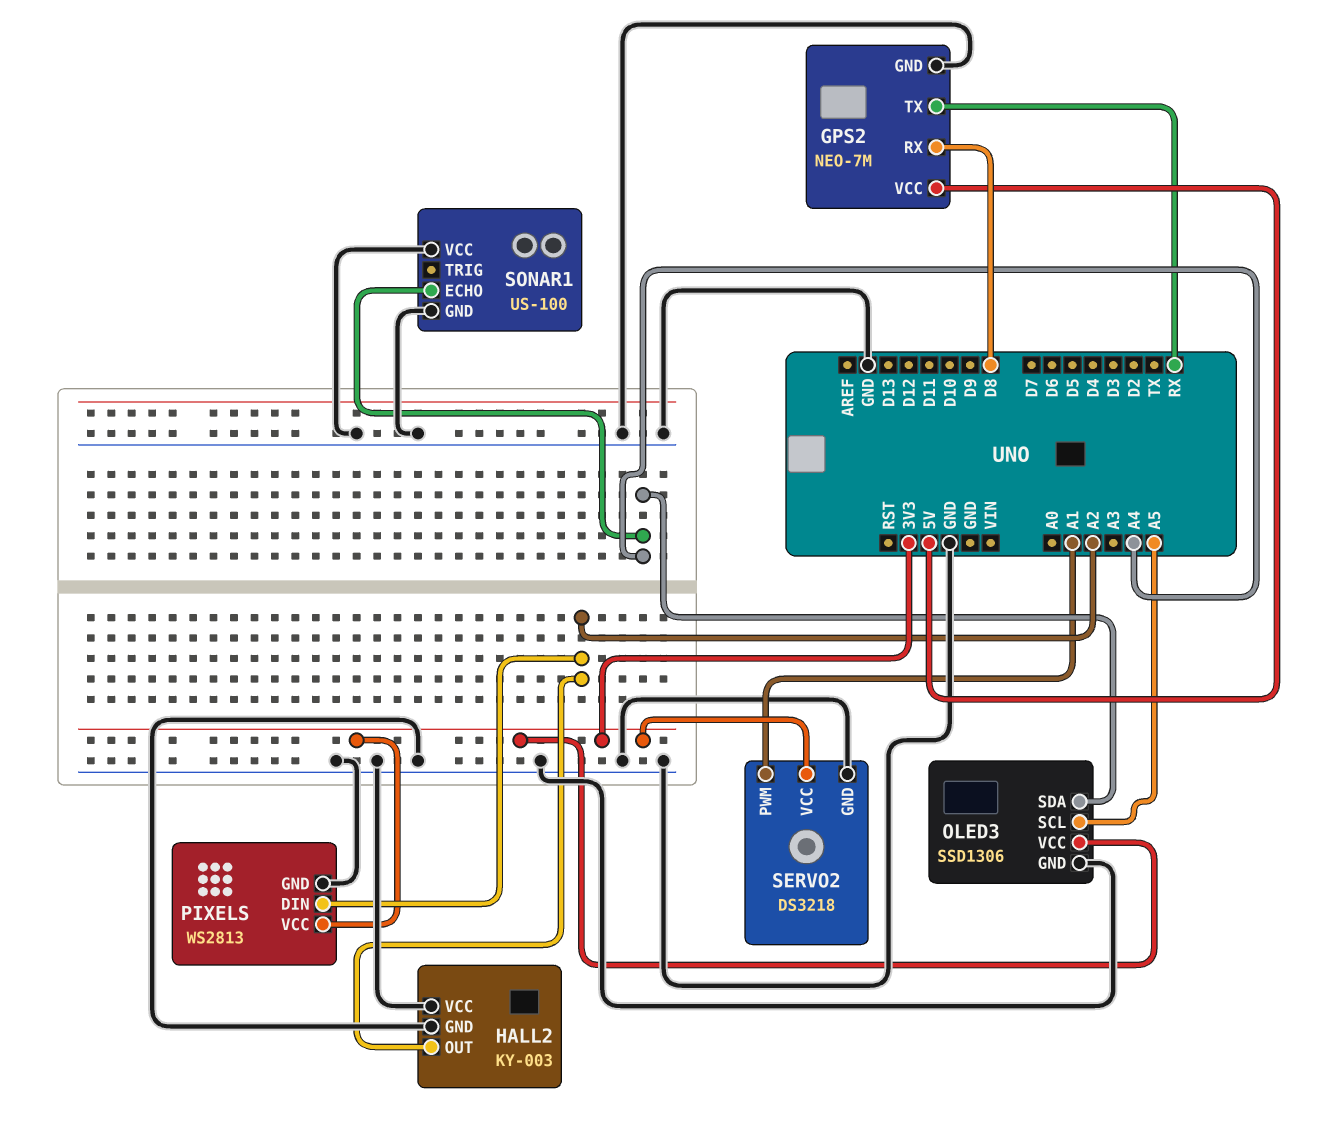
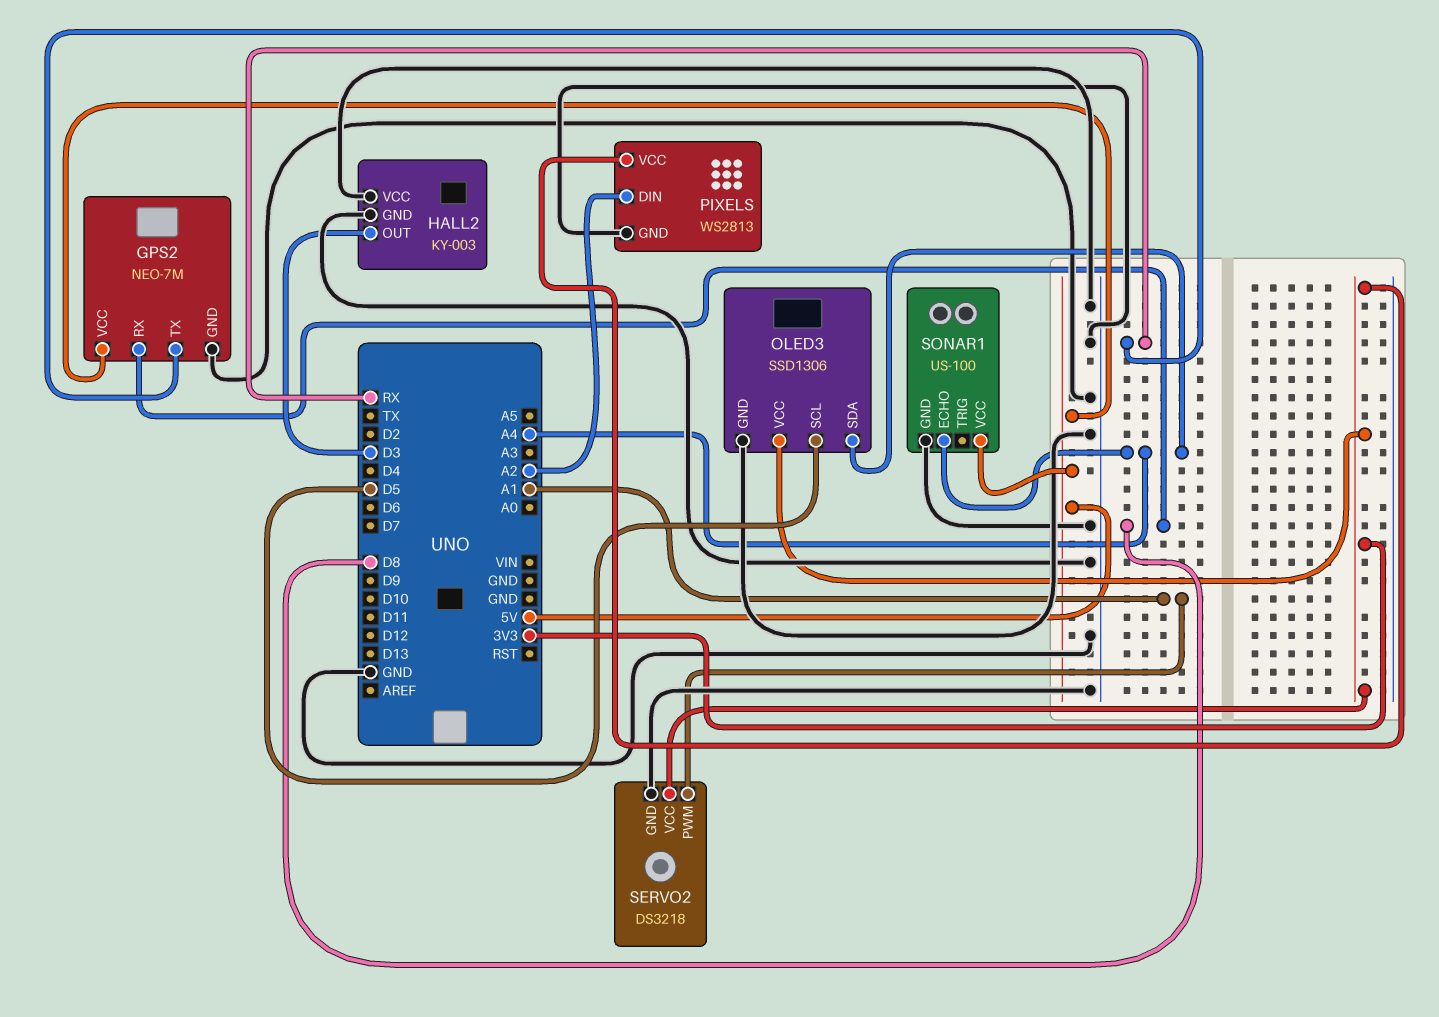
HALL2 pin OUT: A2 -> D3
OLED3 pin SCL: A5 -> D5
SONAR1 pin VCC: GND -> 5V

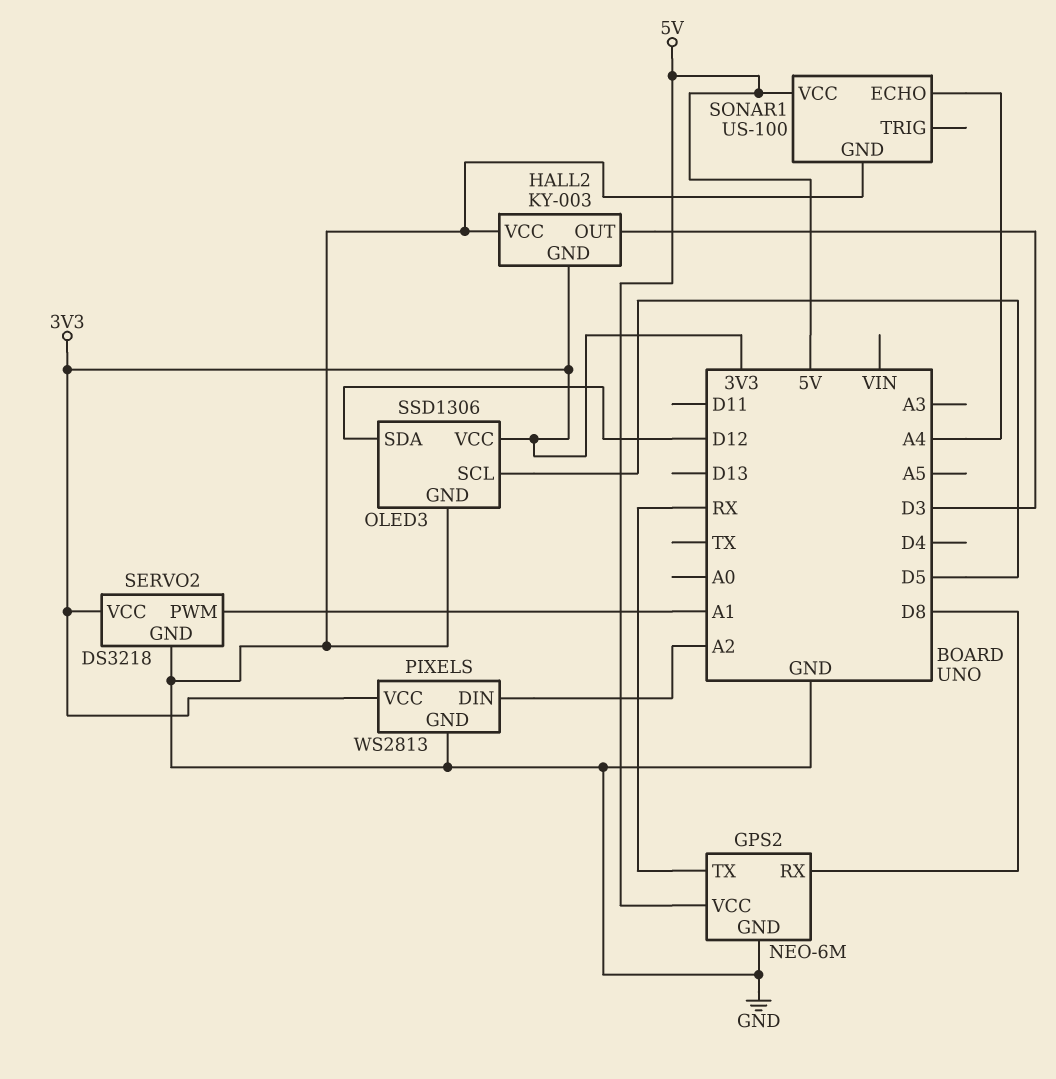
GPS2: NEO-7M -> NEO-6M
HALL2 pin GND: GND -> 3V3
OLED3 pin SDA: A4 -> D12

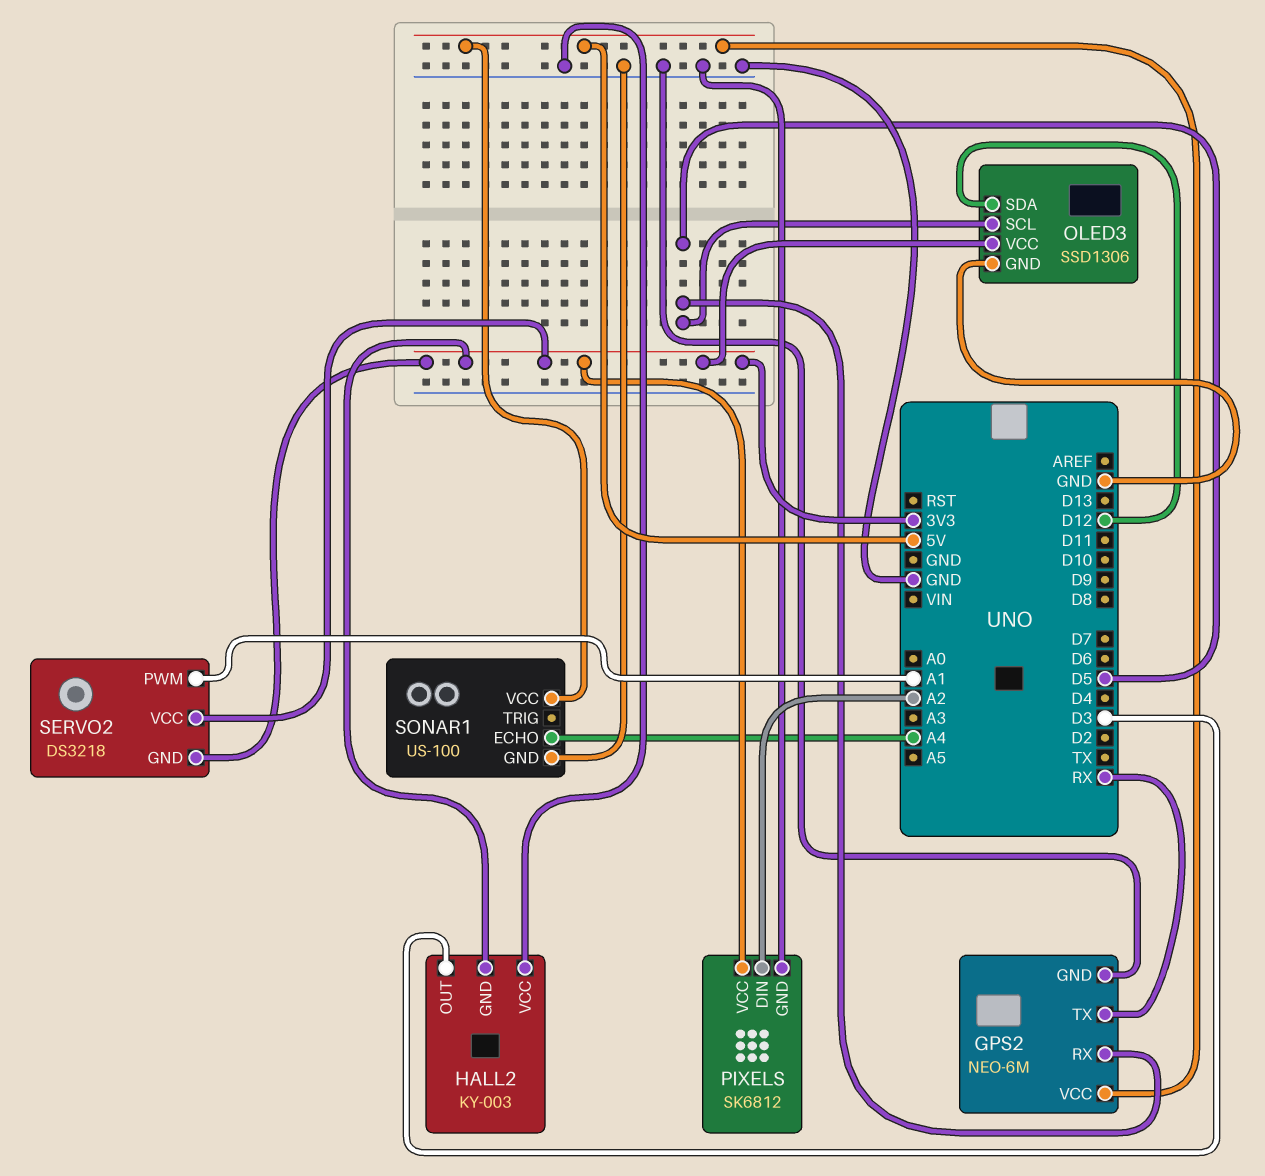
GPS2 pin RX: D8 -> D5
PIXELS: WS2813 -> SK6812
SERVO2 pin GND: GND -> 3V3

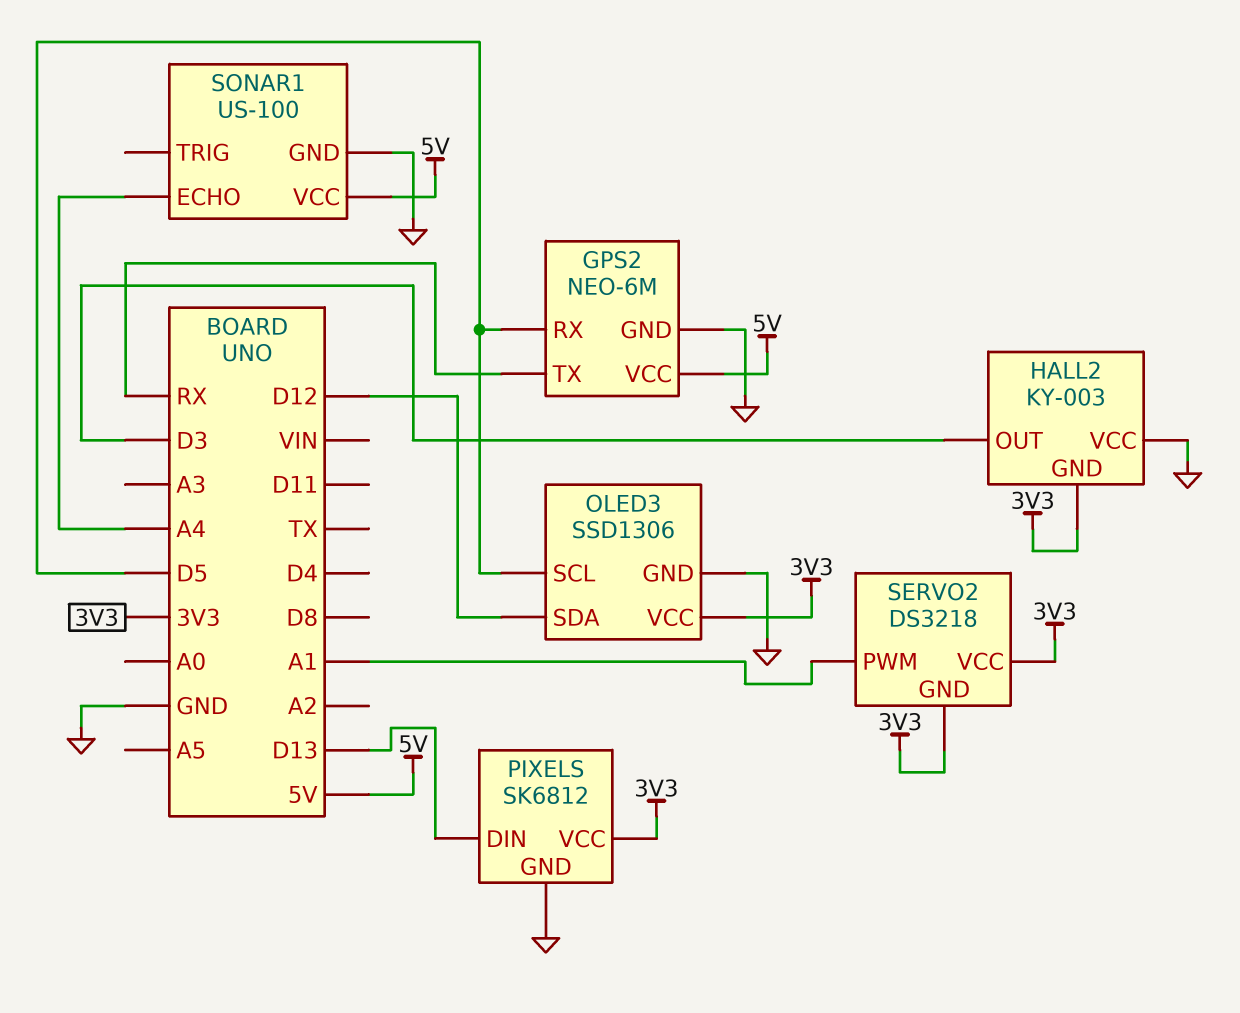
PIXELS pin DIN: A2 -> D13

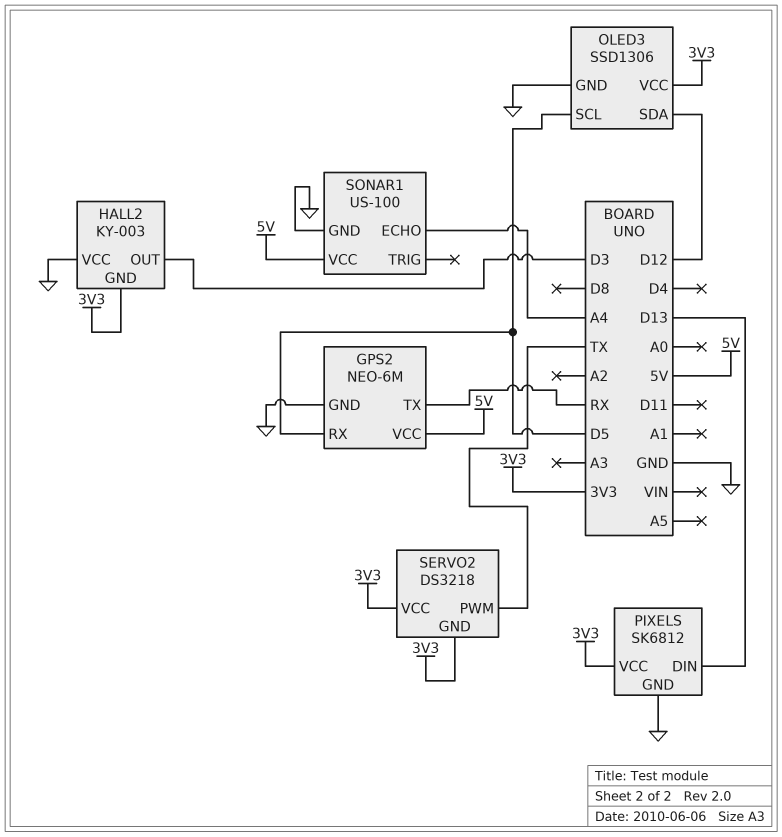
SERVO2 pin PWM: A1 -> TX

